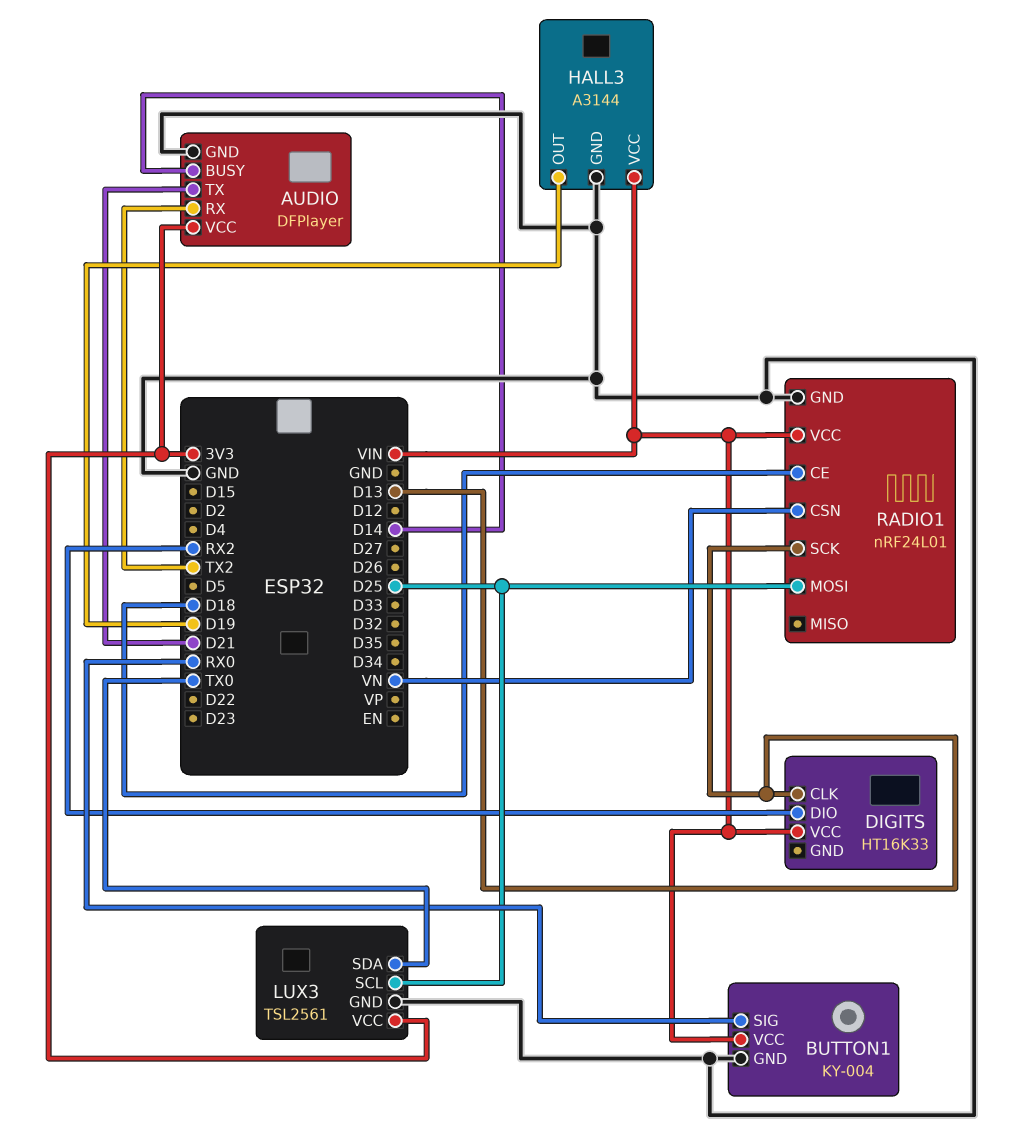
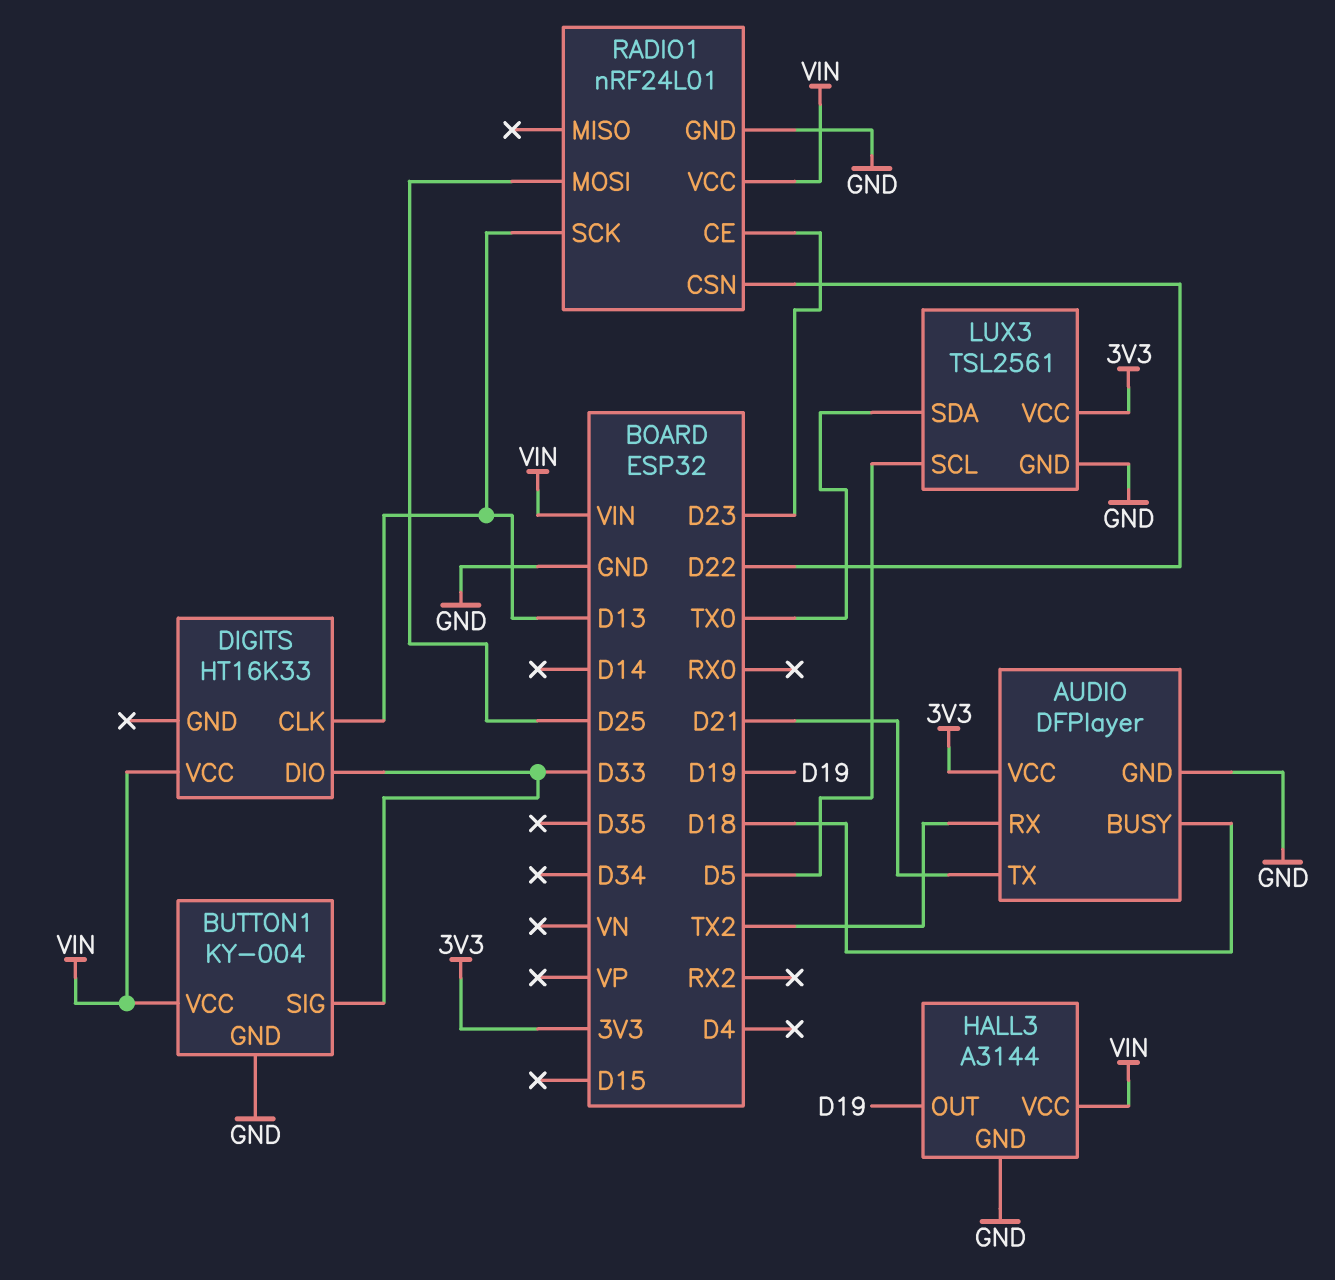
AUDIO pin BUSY: D14 -> D18
BUTTON1 pin SIG: RX0 -> D33
DIGITS pin DIO: RX2 -> D33
LUX3 pin SCL: D25 -> D5
RADIO1 pin CE: D18 -> D23
RADIO1 pin CSN: VN -> D22

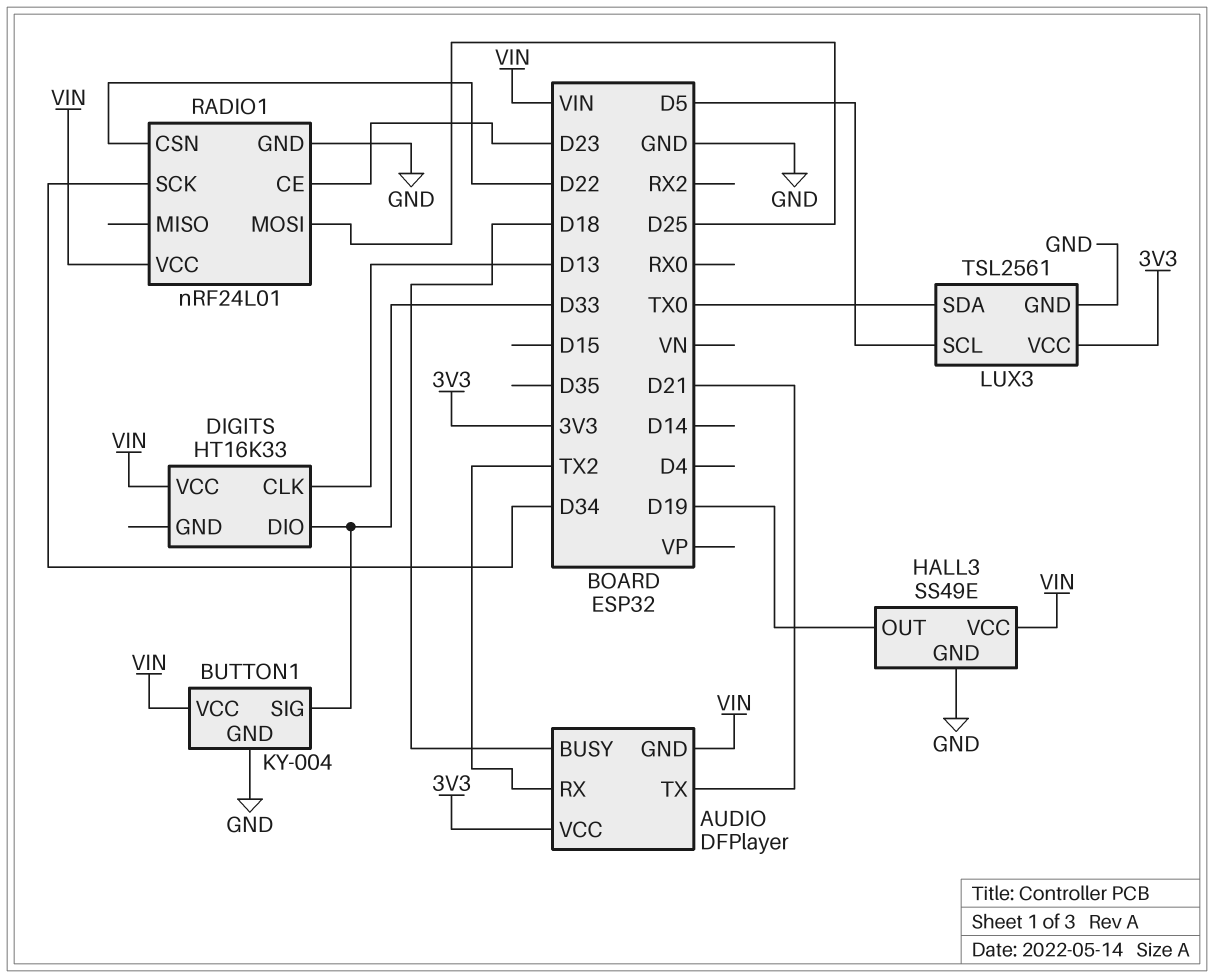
AUDIO pin GND: GND -> VIN
HALL3: A3144 -> SS49E
RADIO1 pin SCK: D13 -> D34

